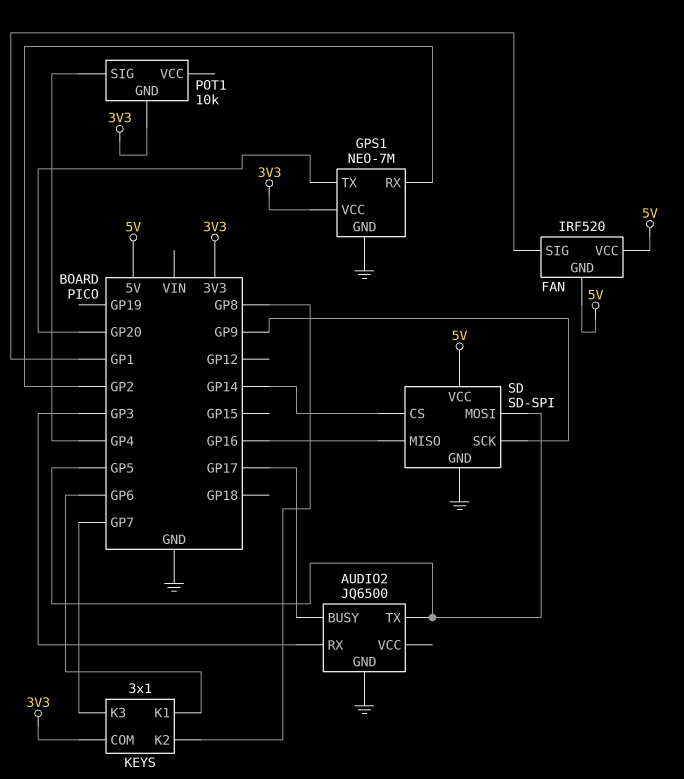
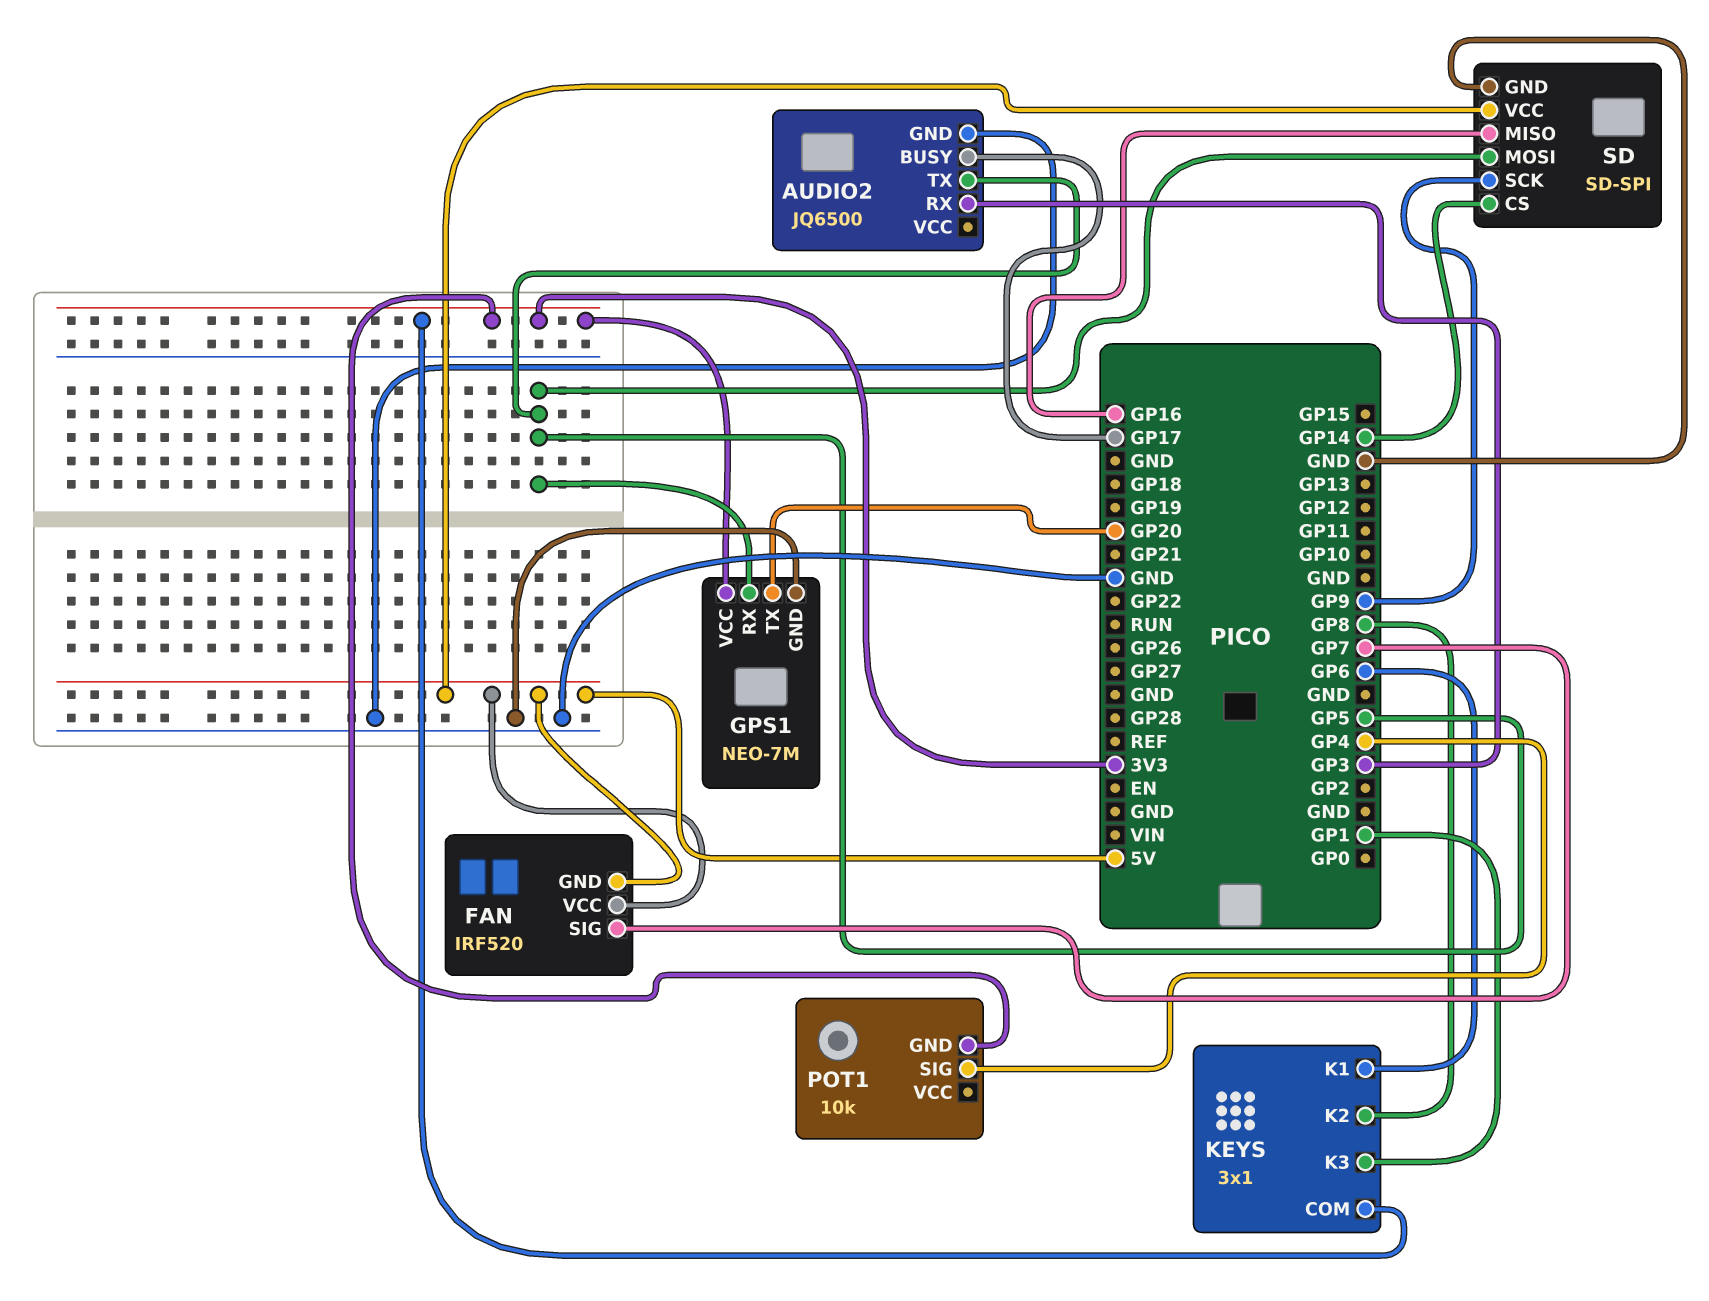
FAN pin SIG: GP1 -> GP7
GPS1 pin RX: GP2 -> GP5
KEYS pin K3: GP7 -> GP1

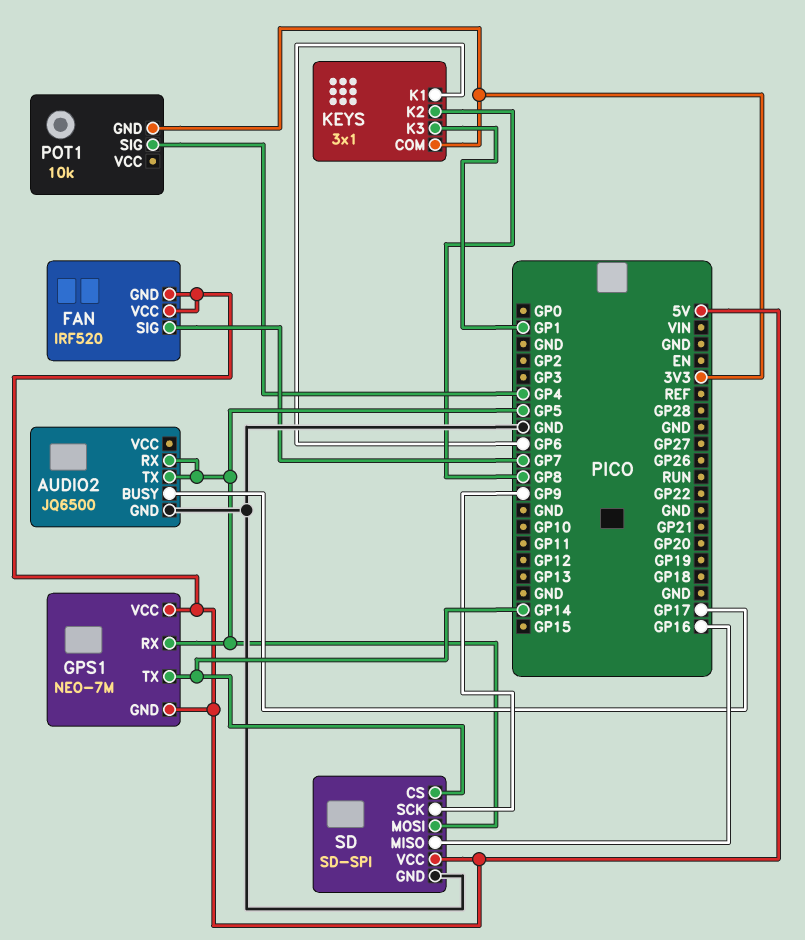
AUDIO2 pin RX: GP3 -> GP5
GPS1 pin GND: GND -> 5V
GPS1 pin TX: GP20 -> GP14
GPS1 pin VCC: 3V3 -> 5V

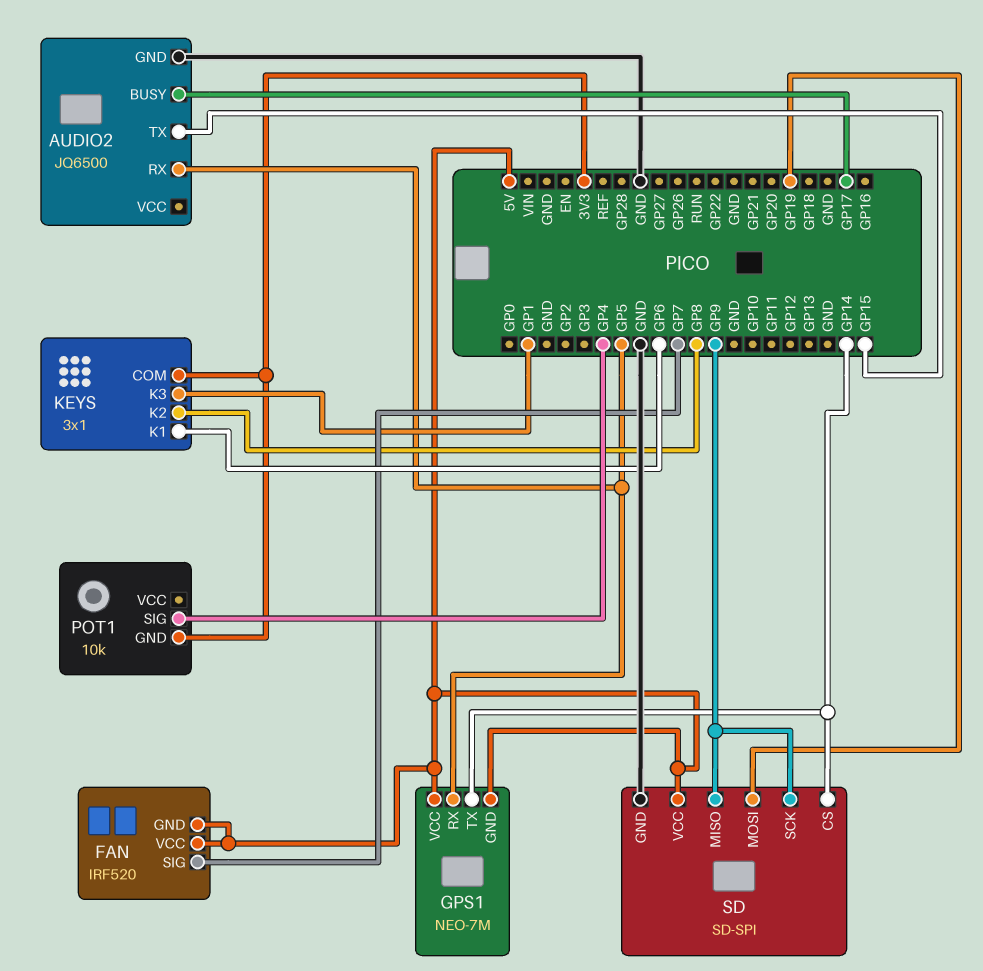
AUDIO2 pin TX: GP5 -> GP15
SD pin MISO: GP16 -> GP9
SD pin MOSI: GP5 -> GP19

